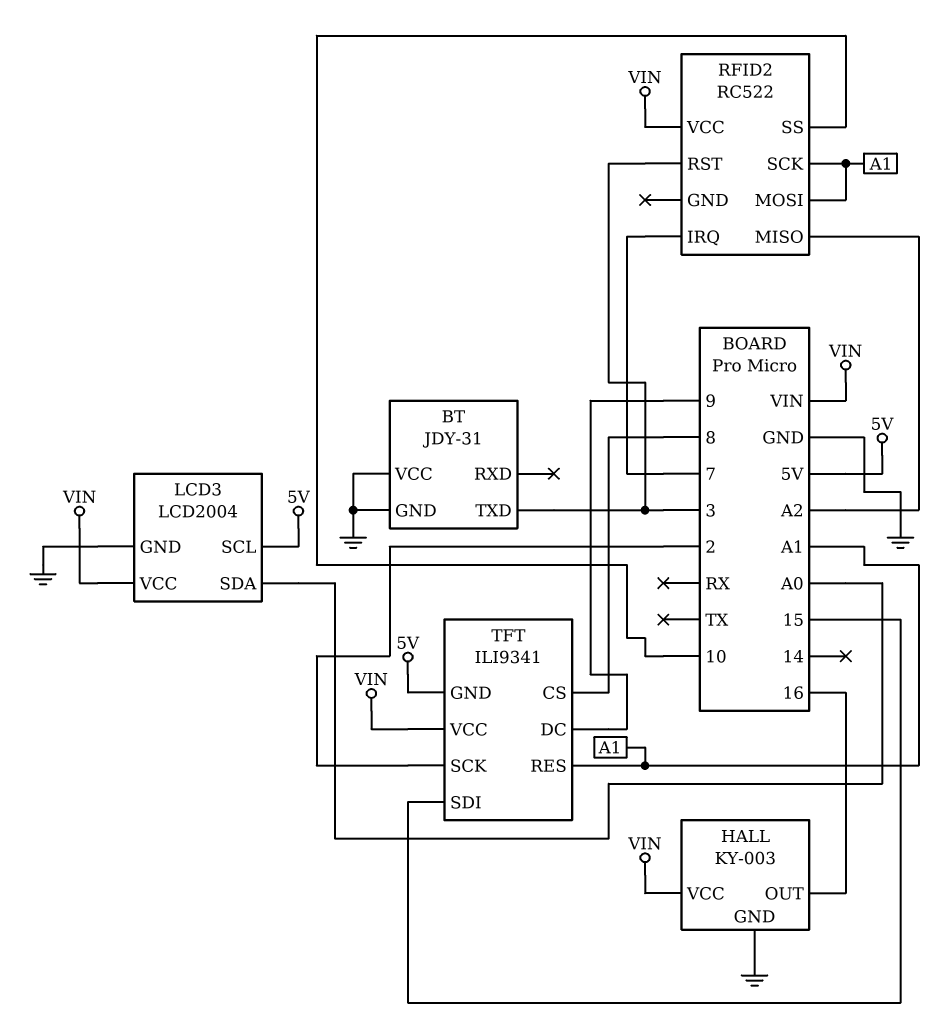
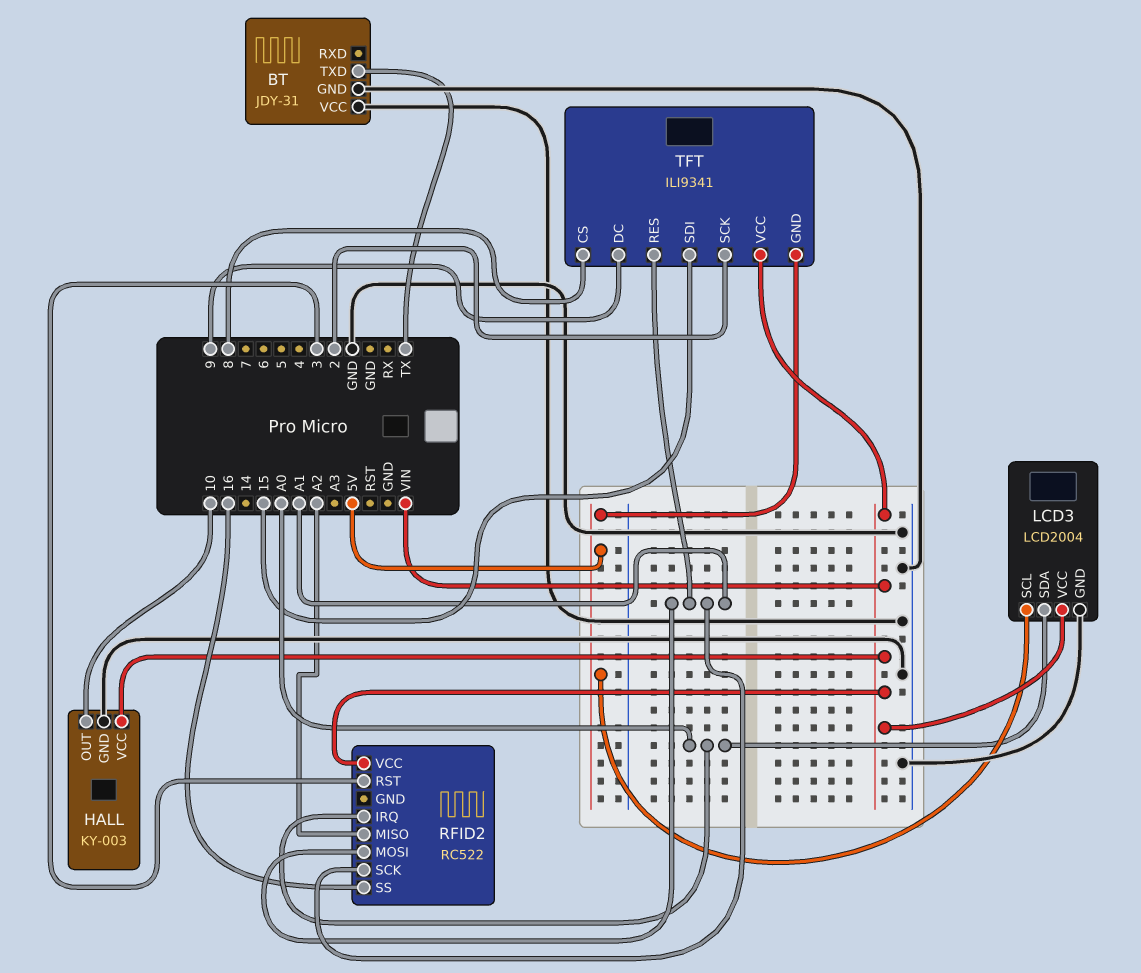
BT pin TXD: 3 -> TX
HALL pin OUT: 16 -> 10
RFID2 pin IRQ: 7 -> A0
RFID2 pin SS: 10 -> 16

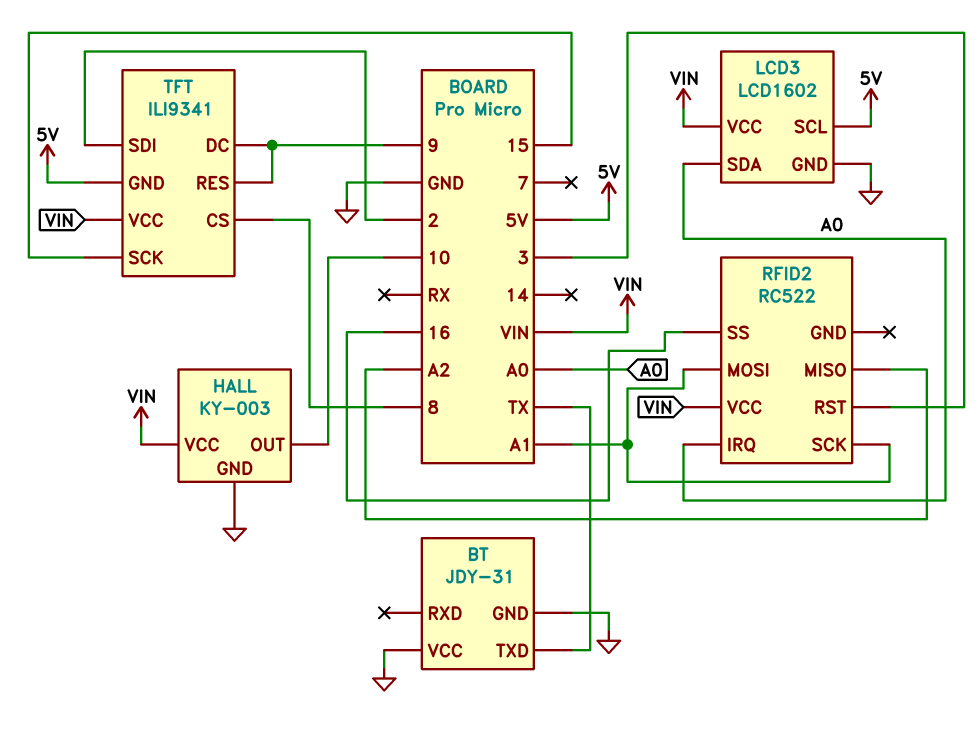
LCD3: LCD2004 -> LCD1602
TFT pin RES: A1 -> 9
TFT pin SCK: 2 -> 15
TFT pin SDI: 15 -> 2

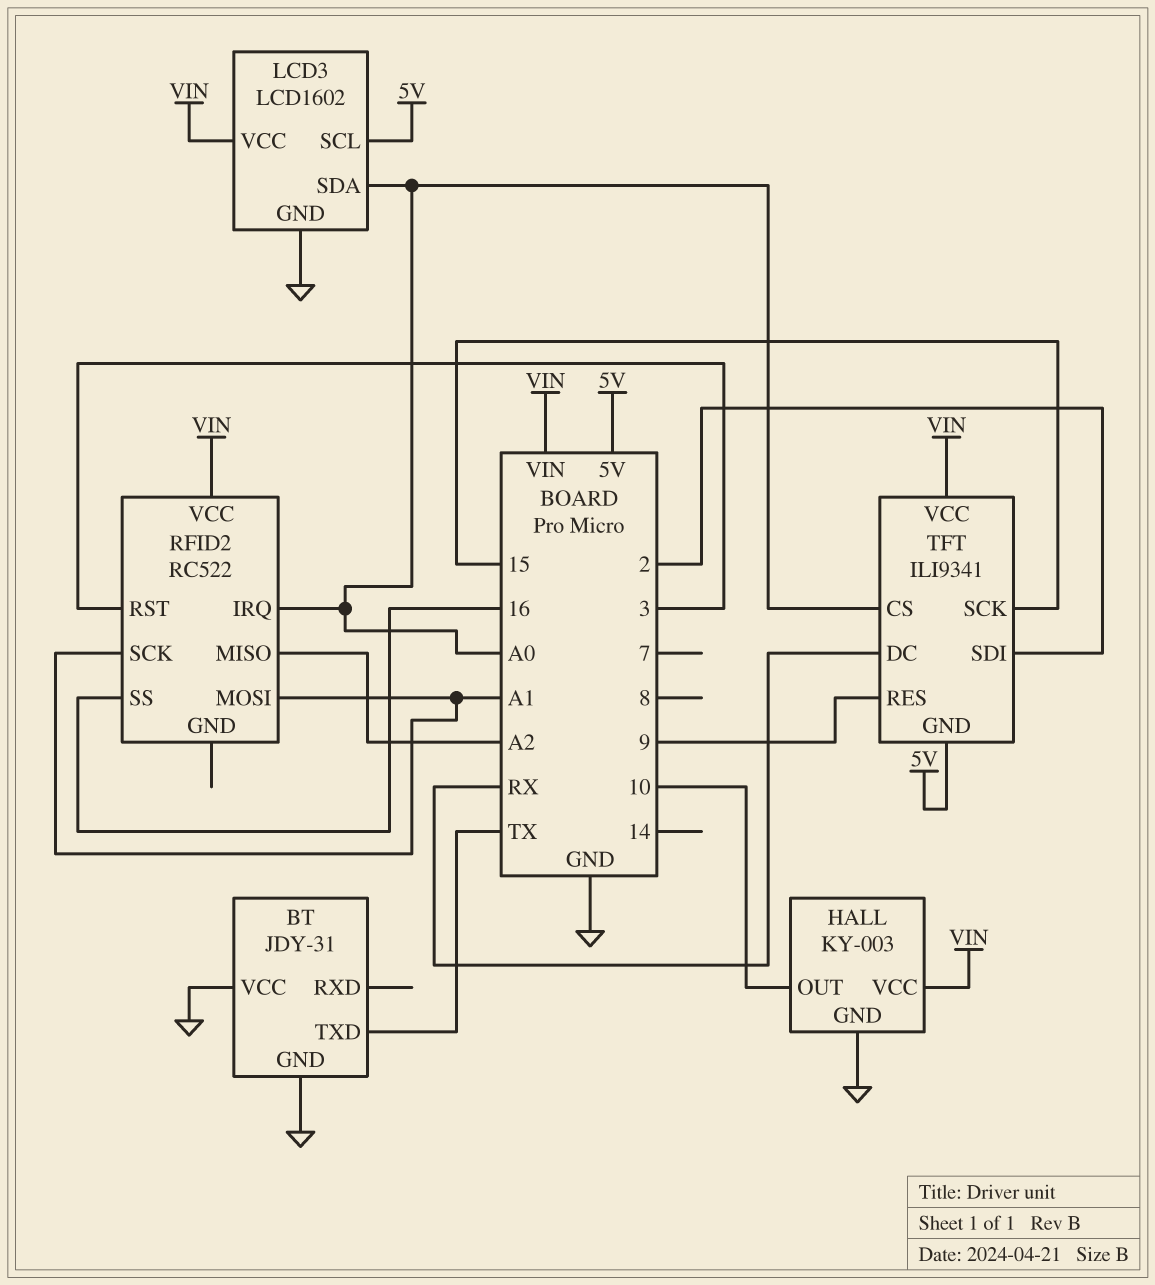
TFT pin CS: 8 -> A0
TFT pin DC: 9 -> RX

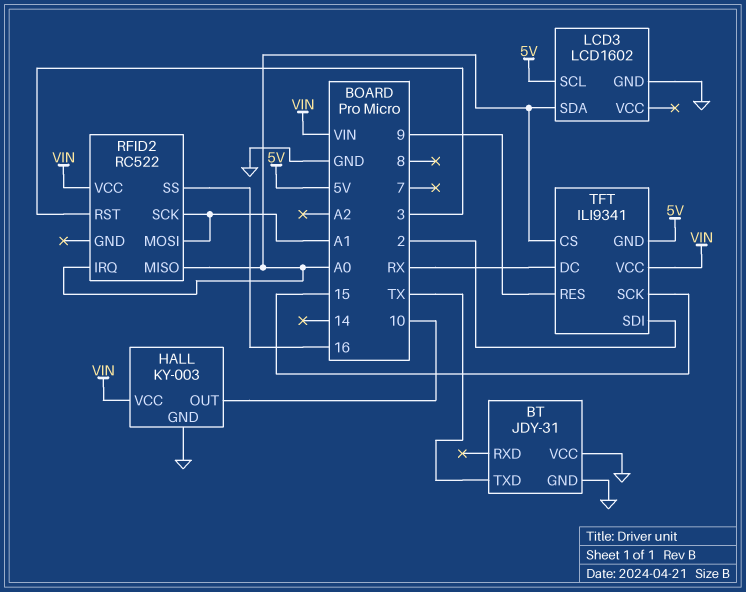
LCD3 pin VCC: VIN -> none
RFID2 pin MISO: A2 -> A0

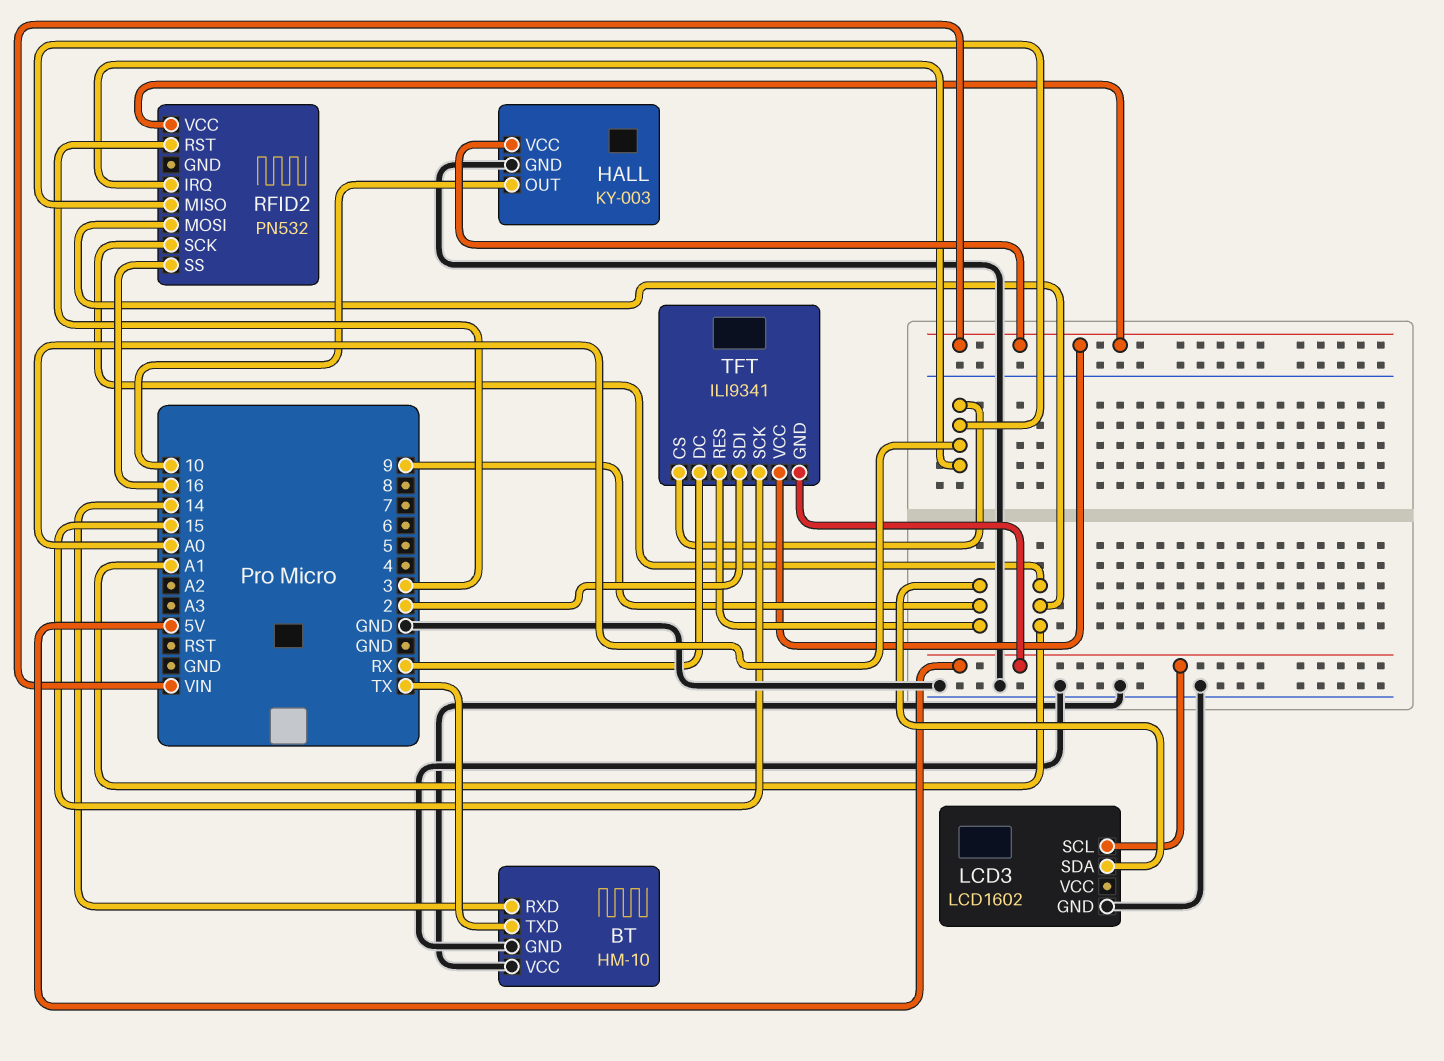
BT: JDY-31 -> HM-10
BT pin RXD: none -> 14
LCD3 pin SDA: A0 -> 9
RFID2: RC522 -> PN532

